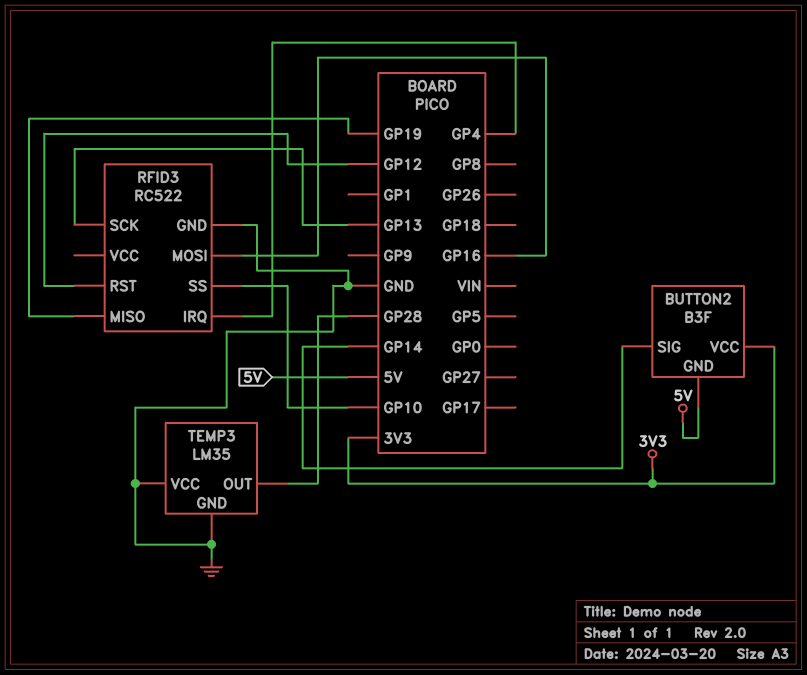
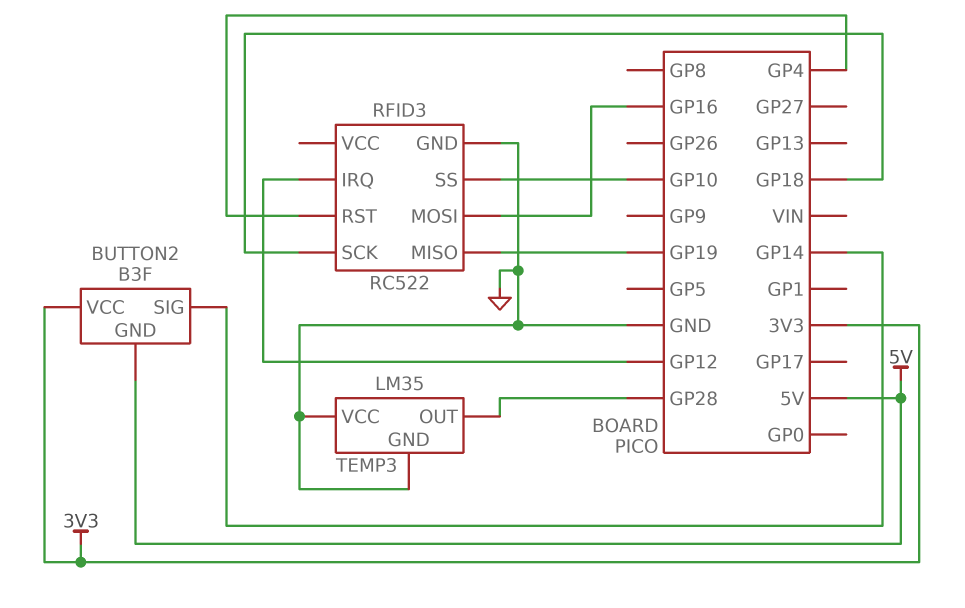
RFID3 pin IRQ: GP4 -> GP12
RFID3 pin RST: GP12 -> GP4
RFID3 pin SCK: GP13 -> GP18

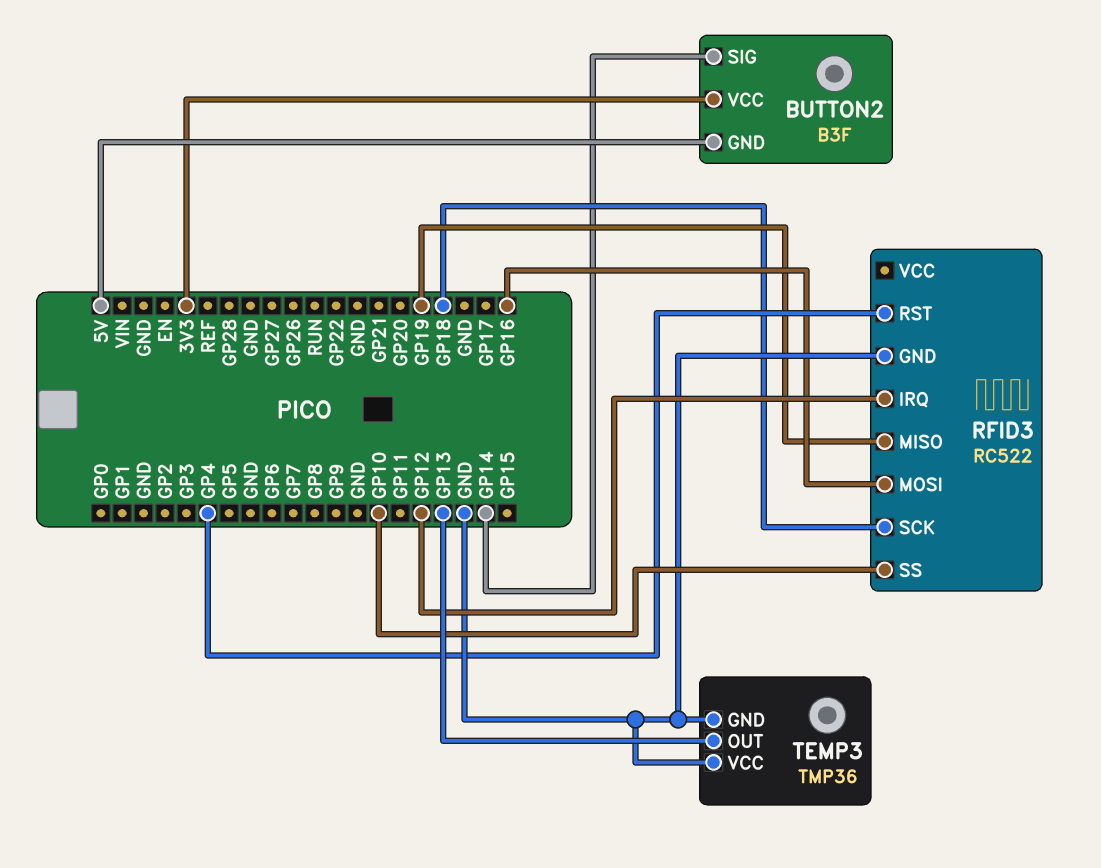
TEMP3: LM35 -> TMP36
TEMP3 pin OUT: GP28 -> GP13

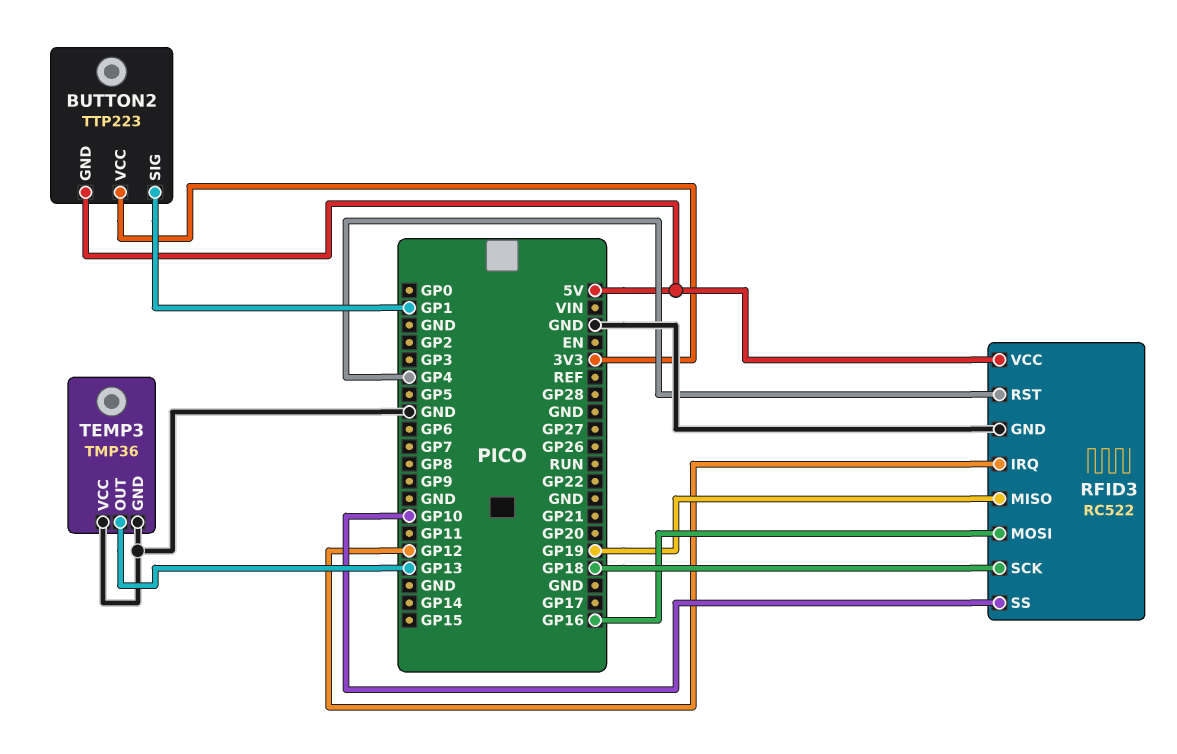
BUTTON2: B3F -> TTP223
BUTTON2 pin SIG: GP14 -> GP1
RFID3 pin VCC: none -> 5V

